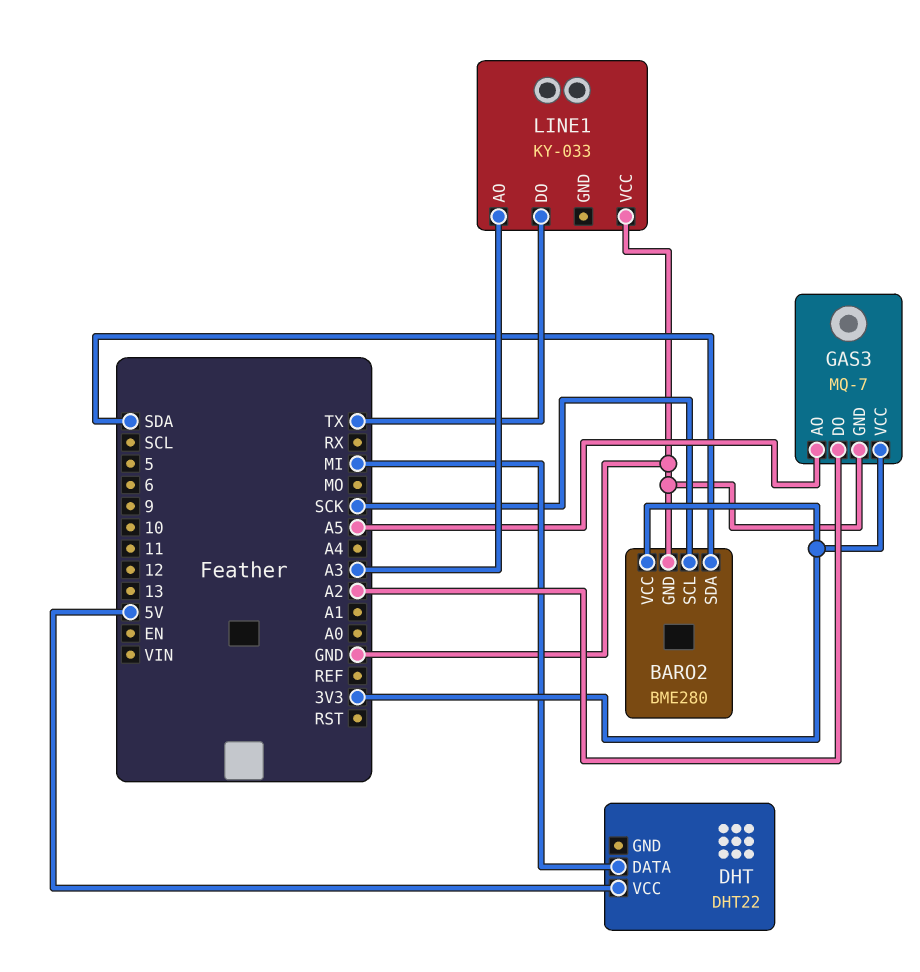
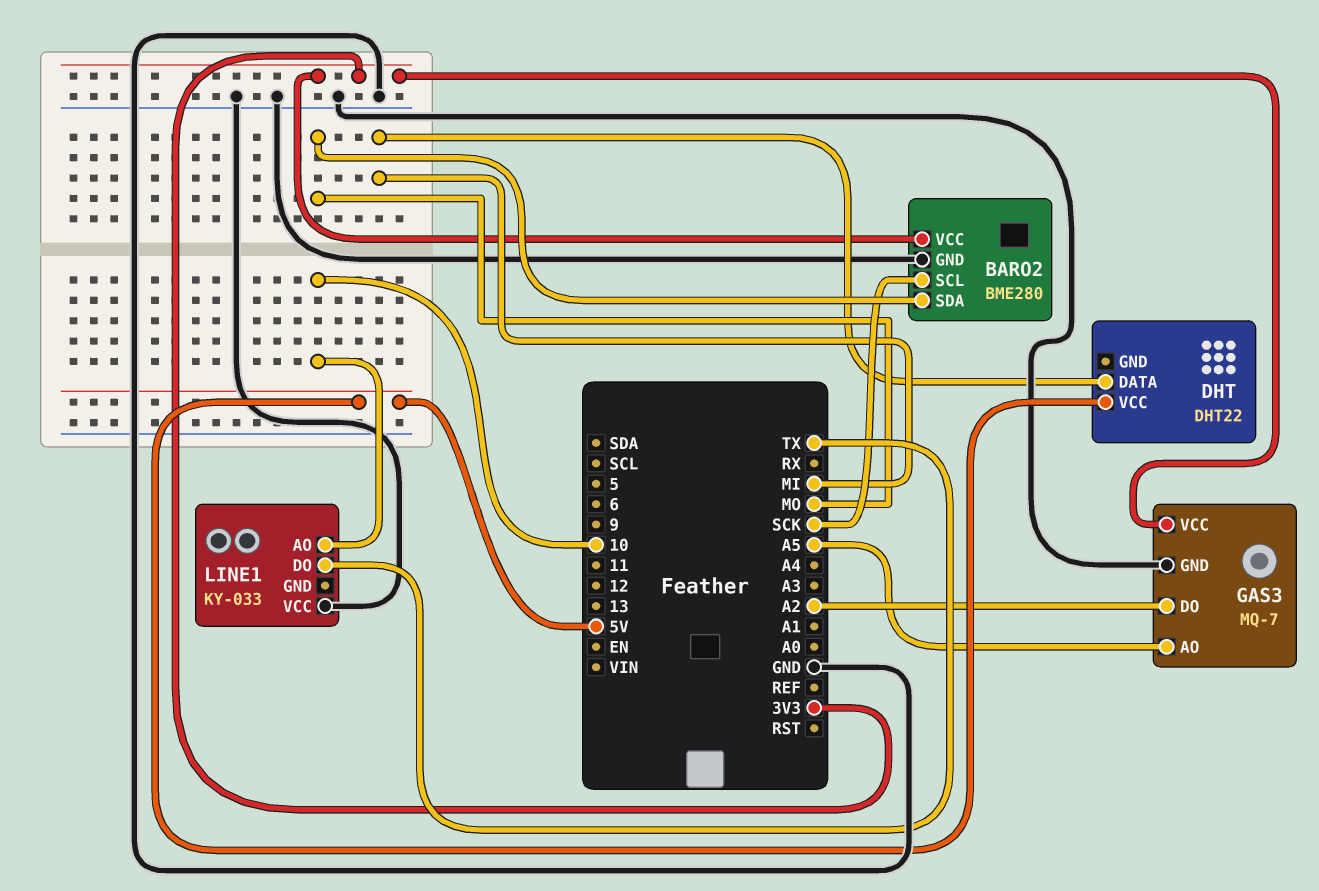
BARO2 pin SDA: SDA -> MO
LINE1 pin AO: A3 -> 10

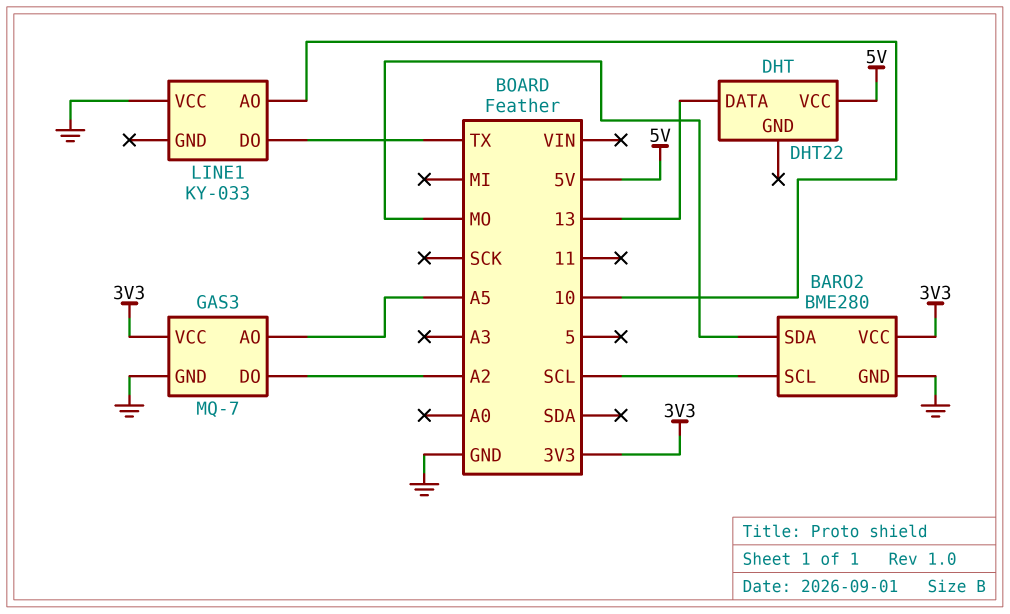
BARO2 pin SCL: SCK -> SCL
DHT pin DATA: MI -> 13

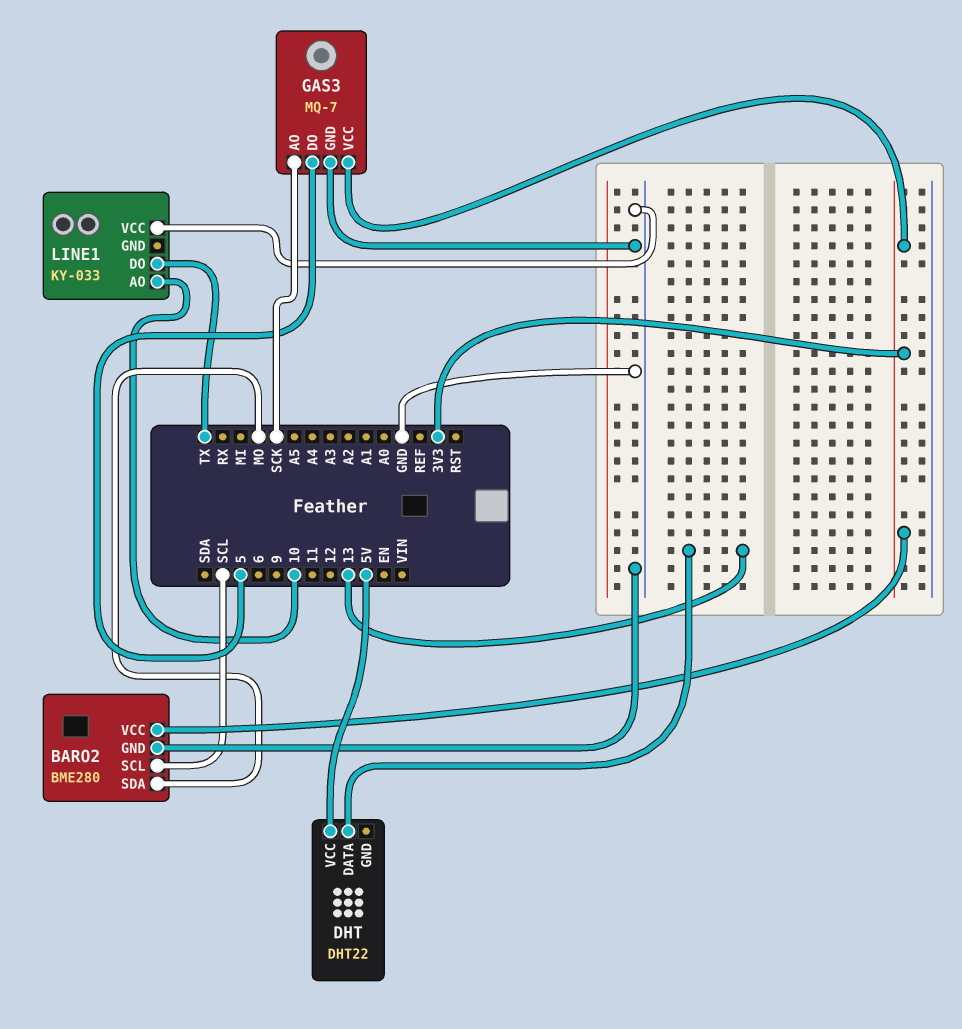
GAS3 pin AO: A5 -> SCK
GAS3 pin DO: A2 -> 5

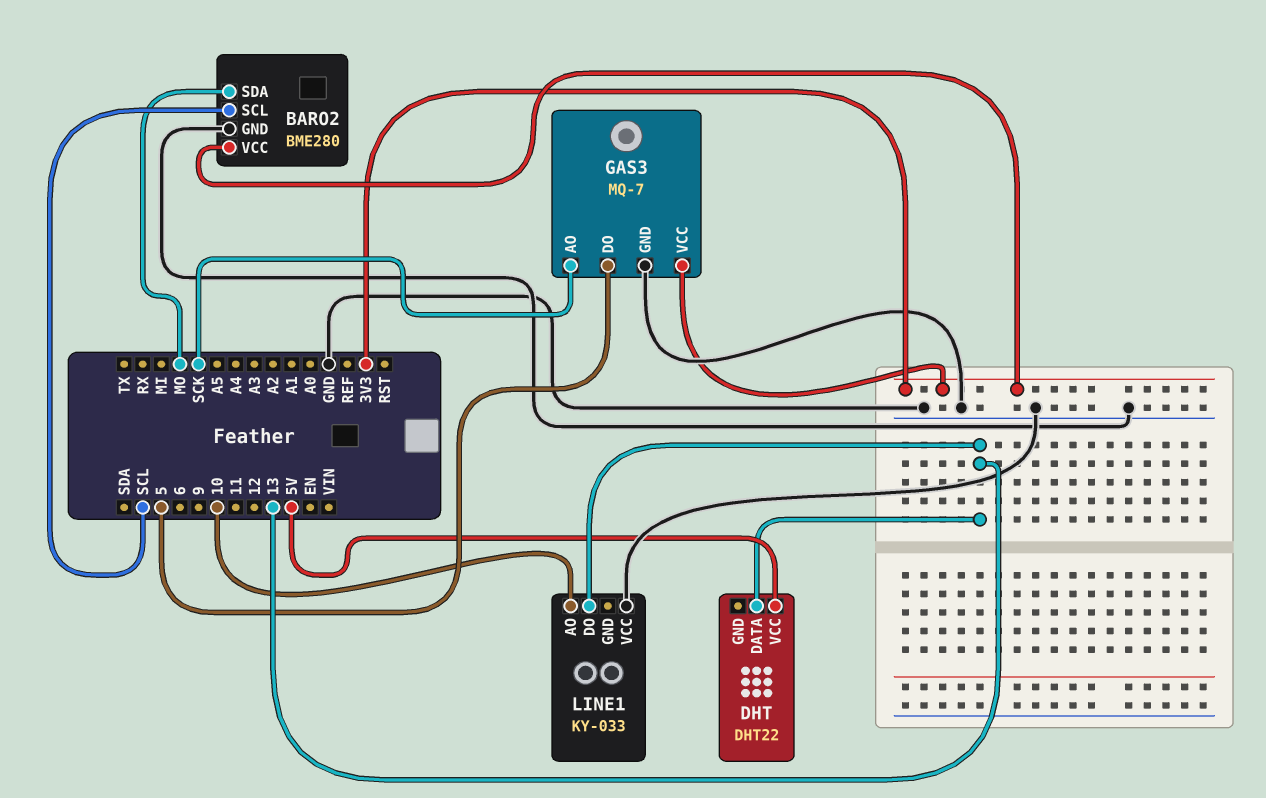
LINE1 pin DO: TX -> 13

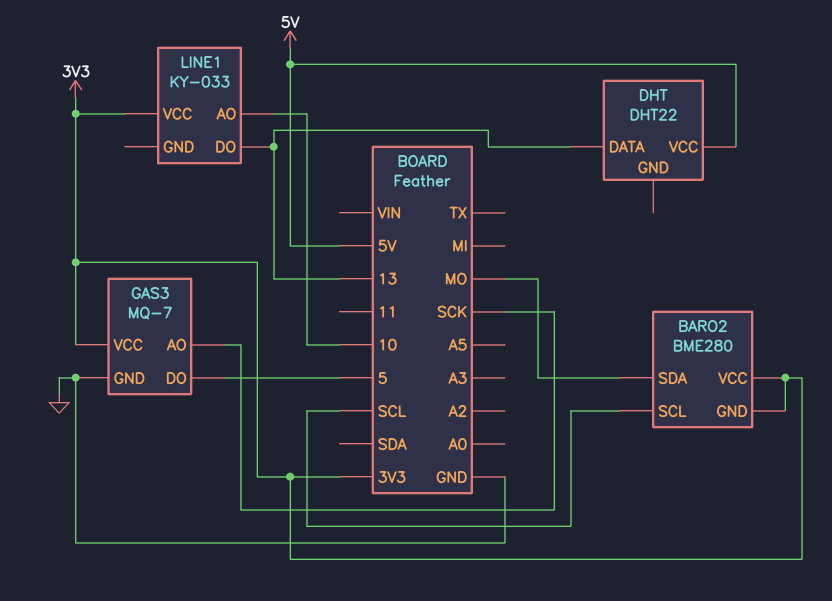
BARO2 pin GND: GND -> 3V3
LINE1 pin VCC: GND -> 3V3

